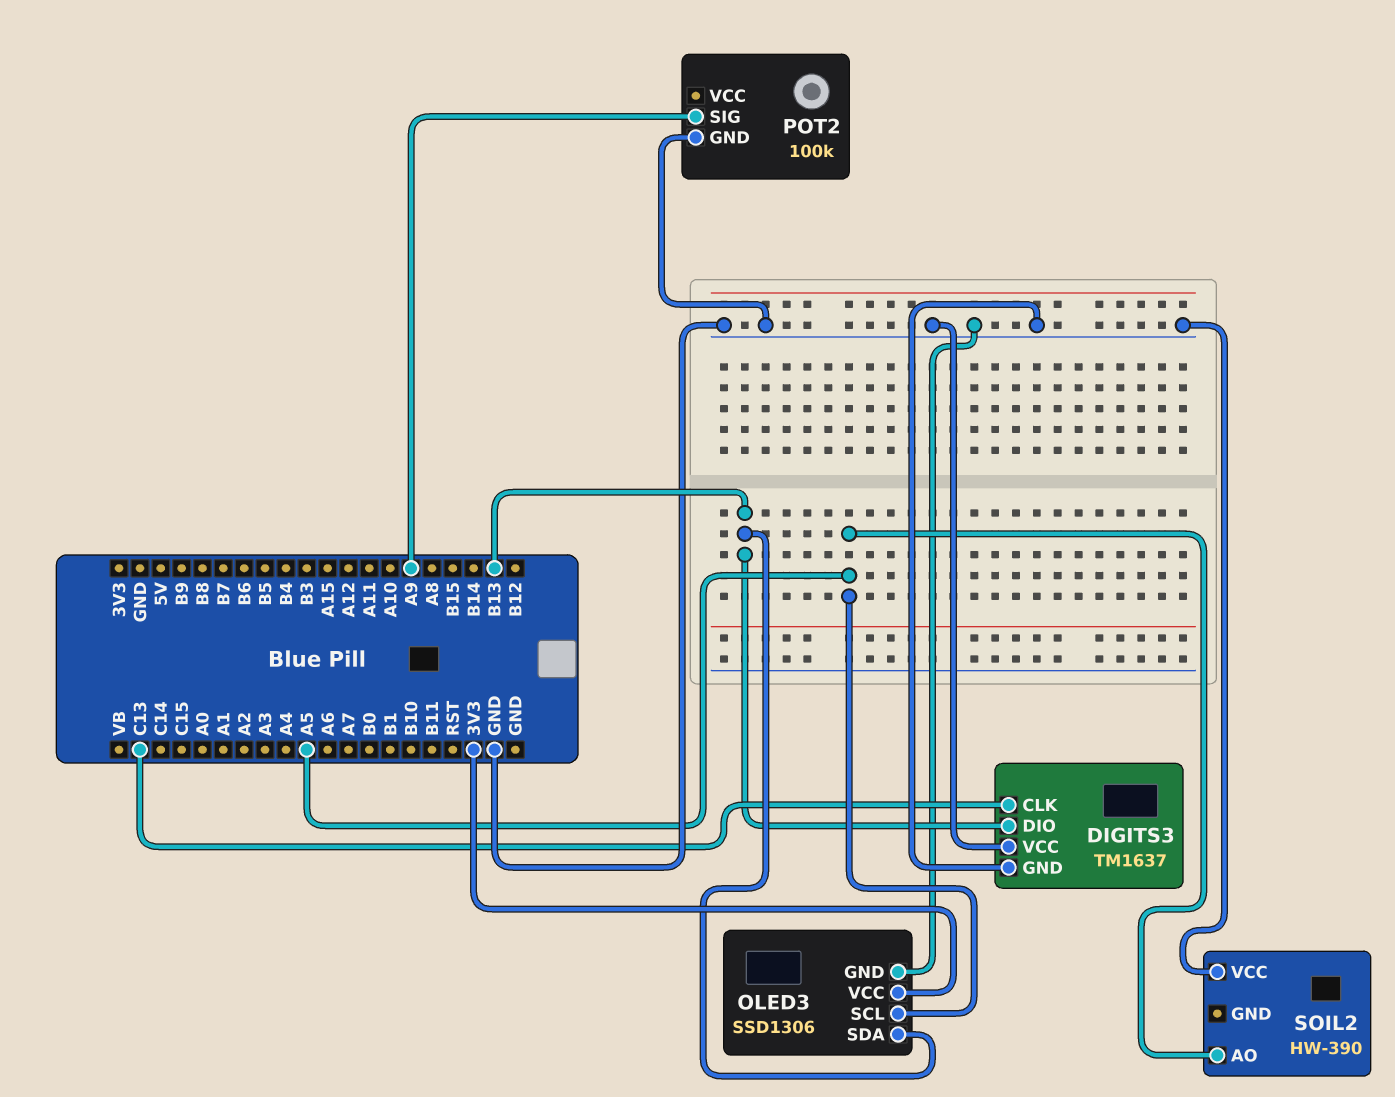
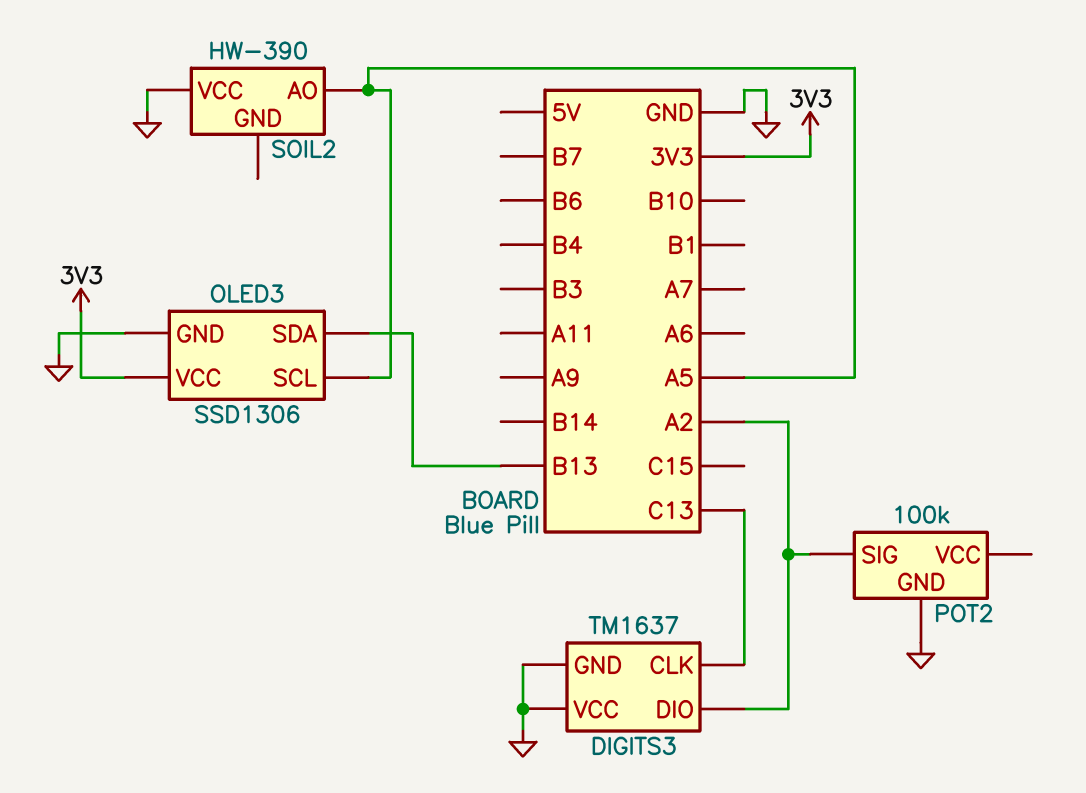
DIGITS3 pin DIO: B13 -> A2
POT2 pin SIG: A9 -> A2

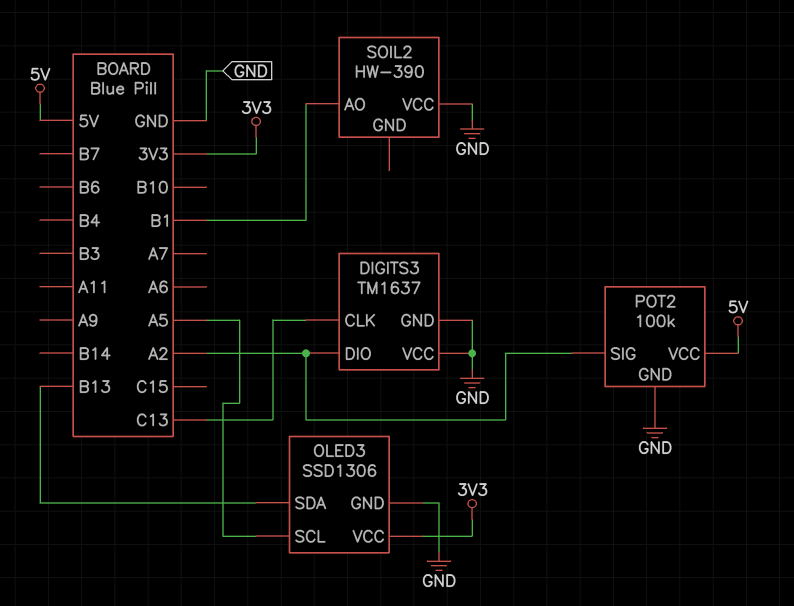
POT2 pin VCC: none -> 5V
SOIL2 pin AO: A5 -> B1

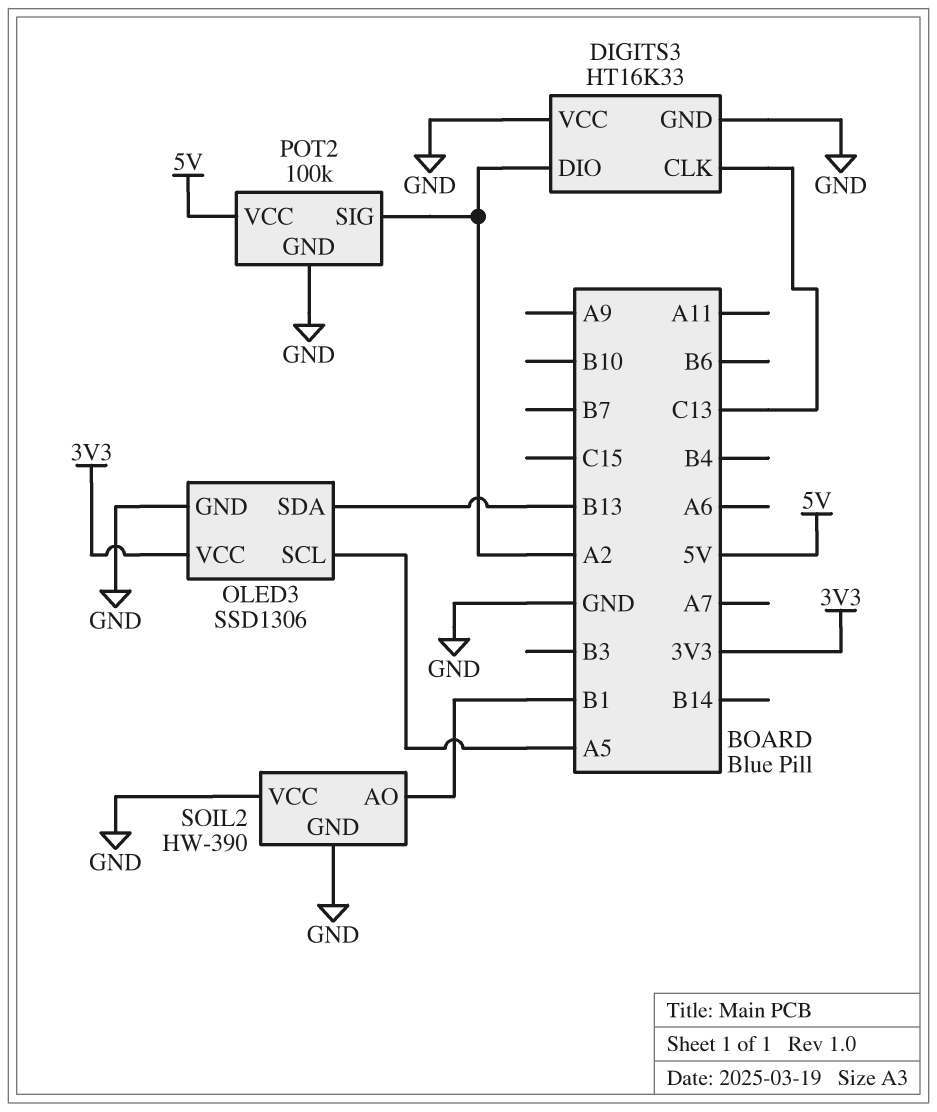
DIGITS3: TM1637 -> HT16K33
SOIL2 pin GND: none -> GND

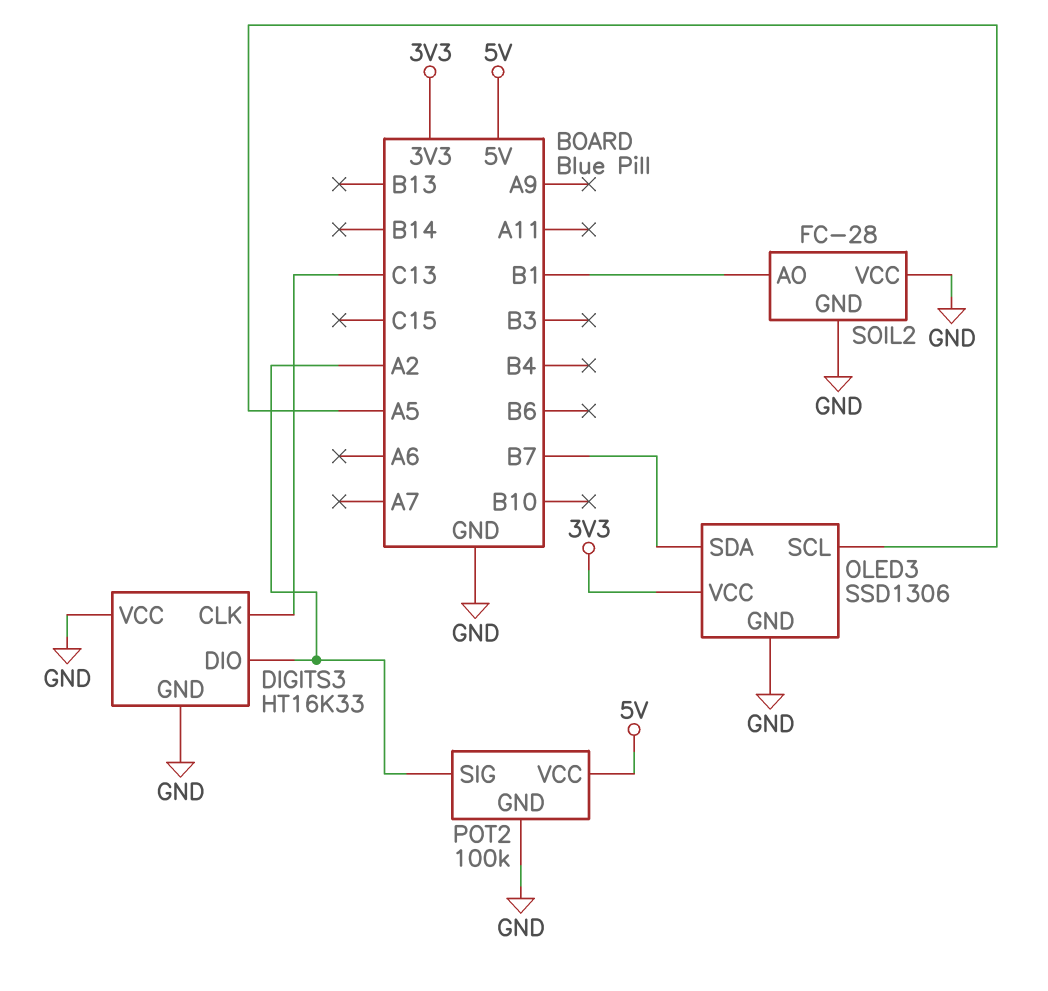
OLED3 pin SDA: B13 -> B7
SOIL2: HW-390 -> FC-28

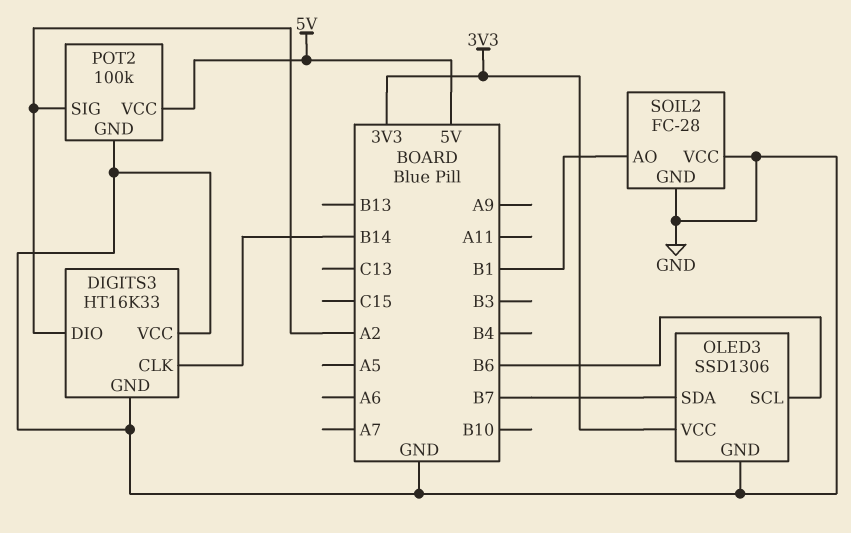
DIGITS3 pin CLK: C13 -> B14
OLED3 pin SCL: A5 -> B6

